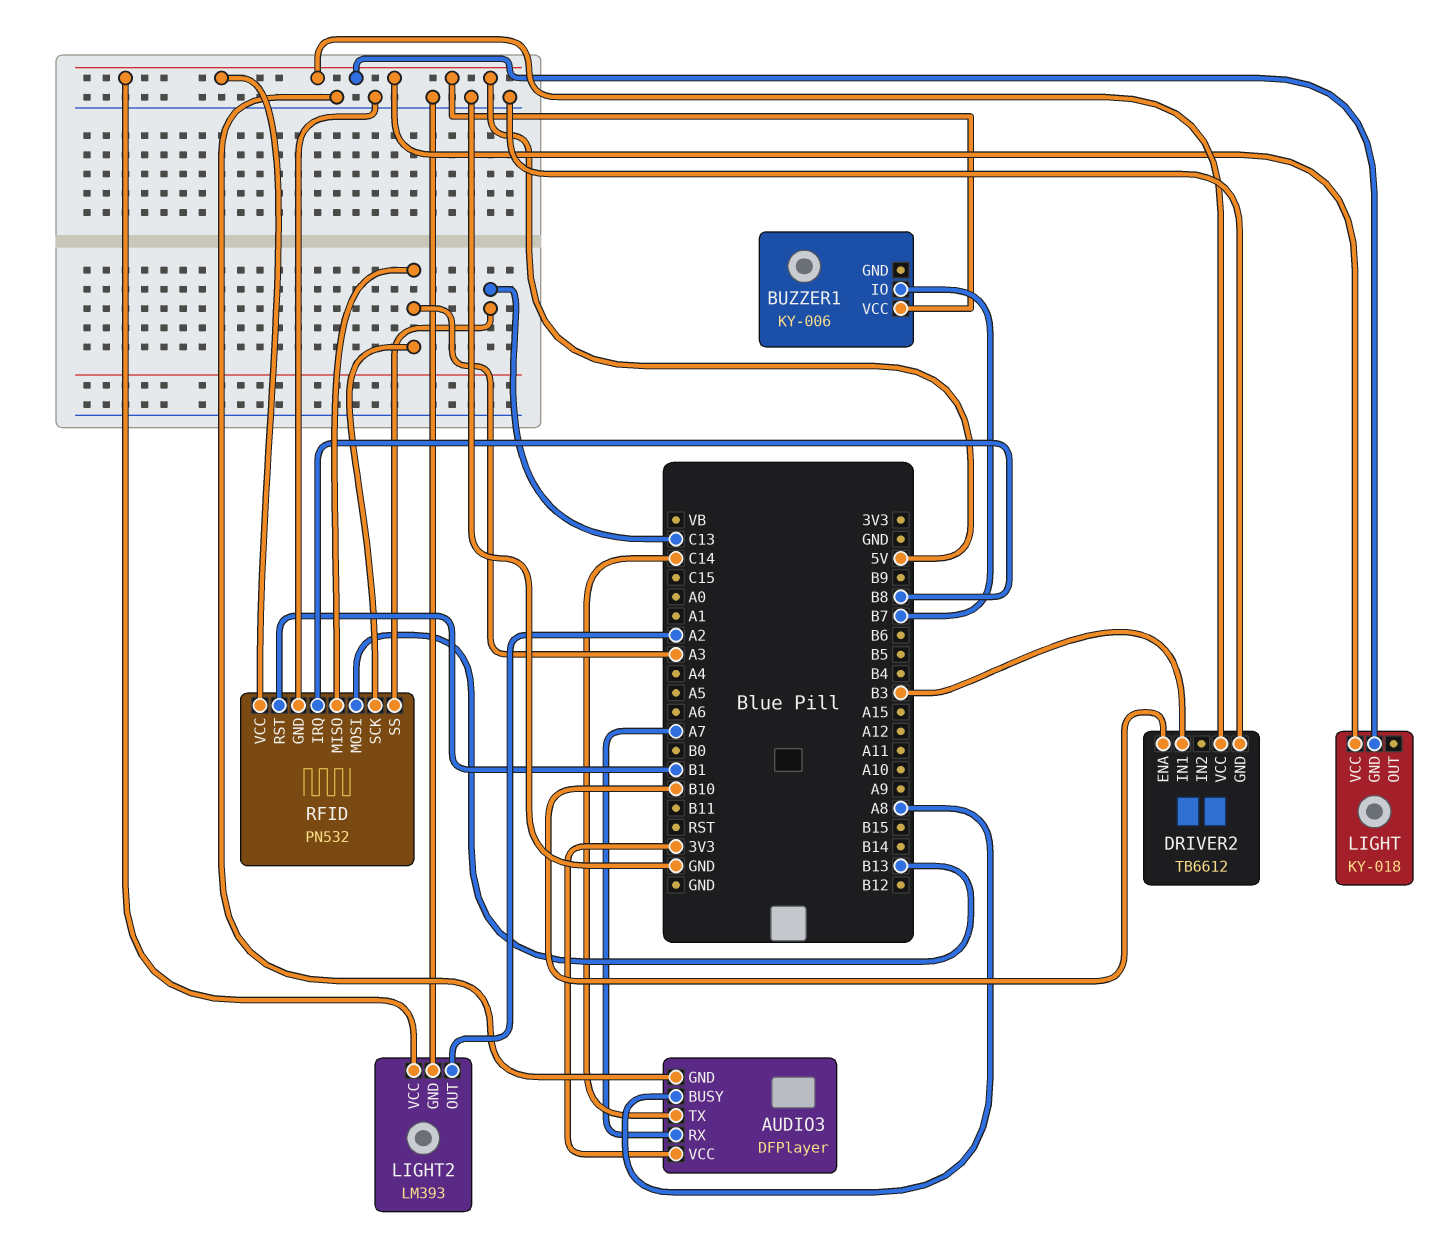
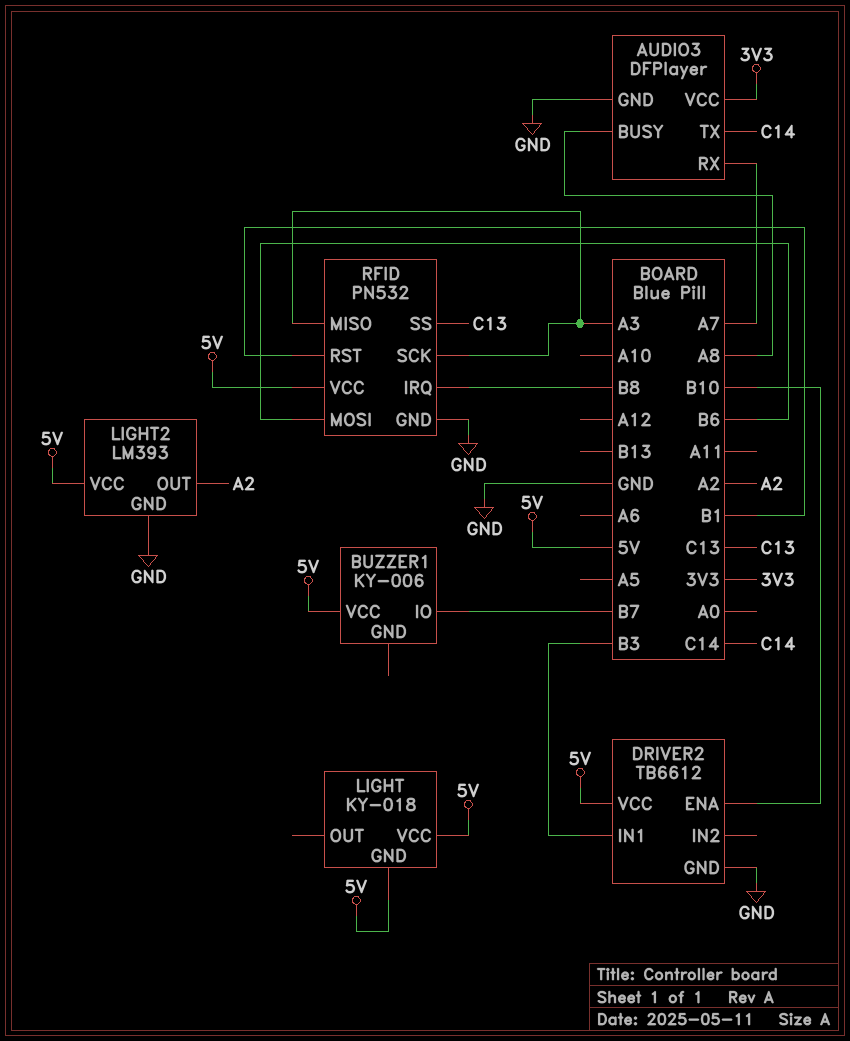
RFID pin MOSI: B13 -> B6

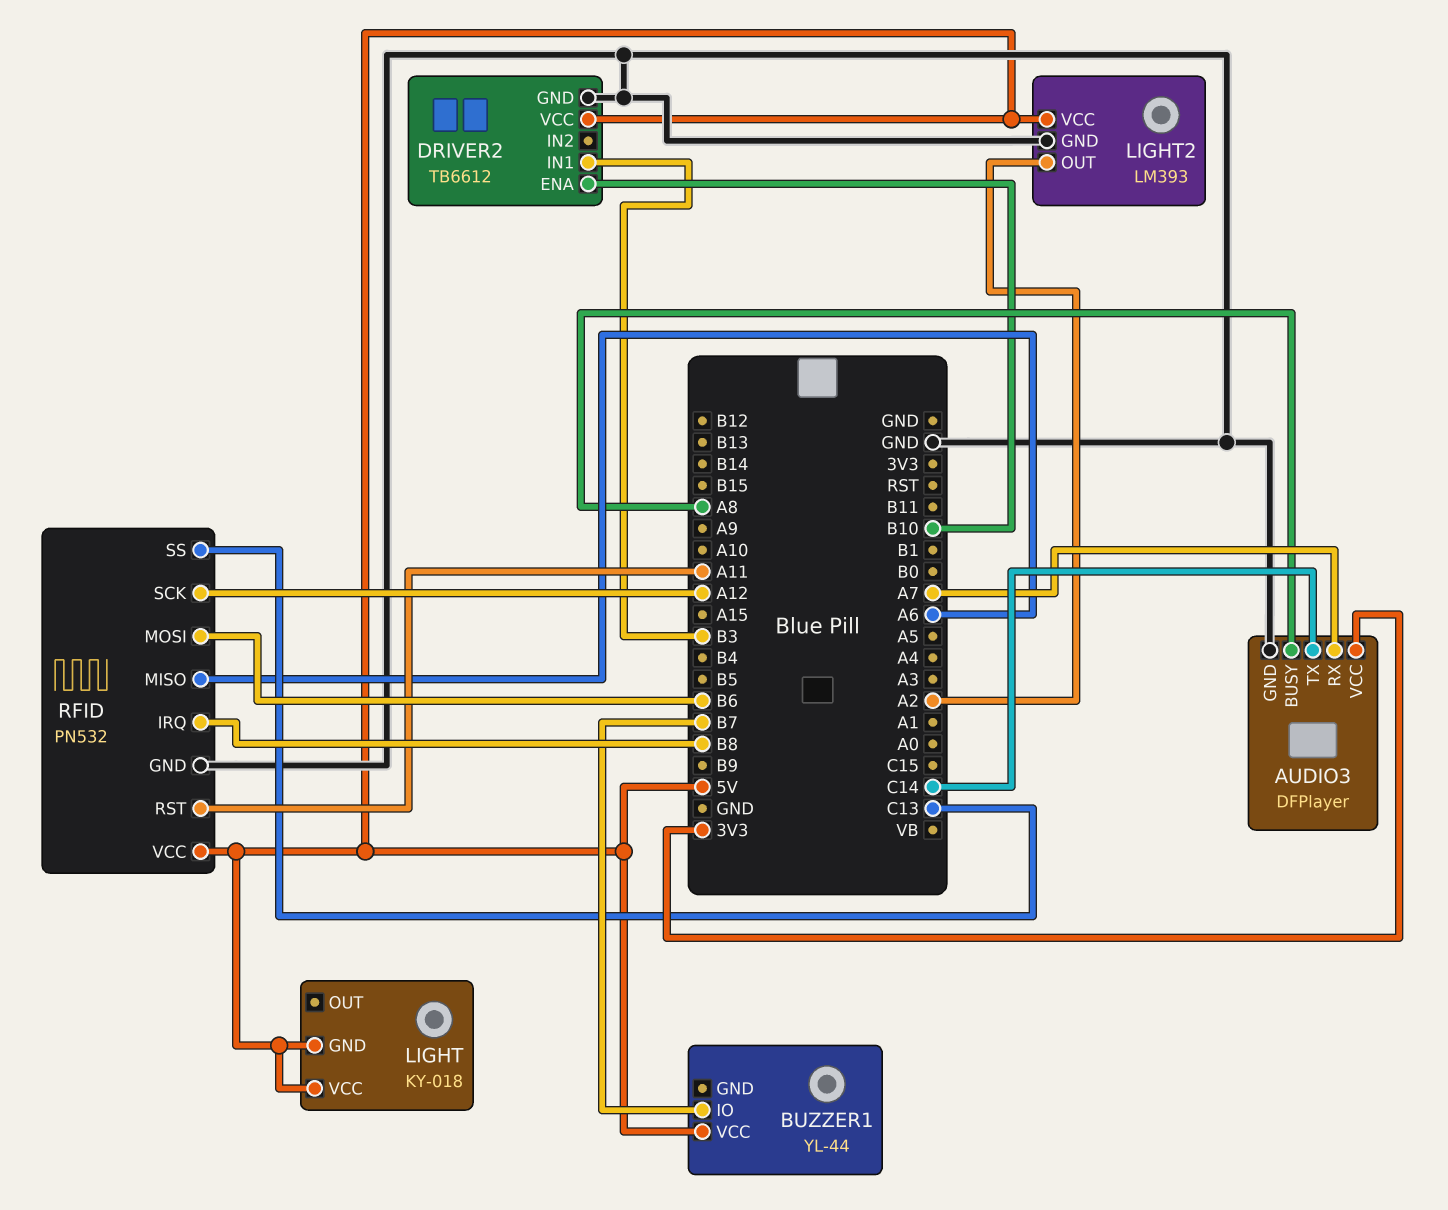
BUZZER1: KY-006 -> YL-44
RFID pin MISO: A3 -> A6
RFID pin RST: B1 -> A11
RFID pin SCK: A3 -> A12

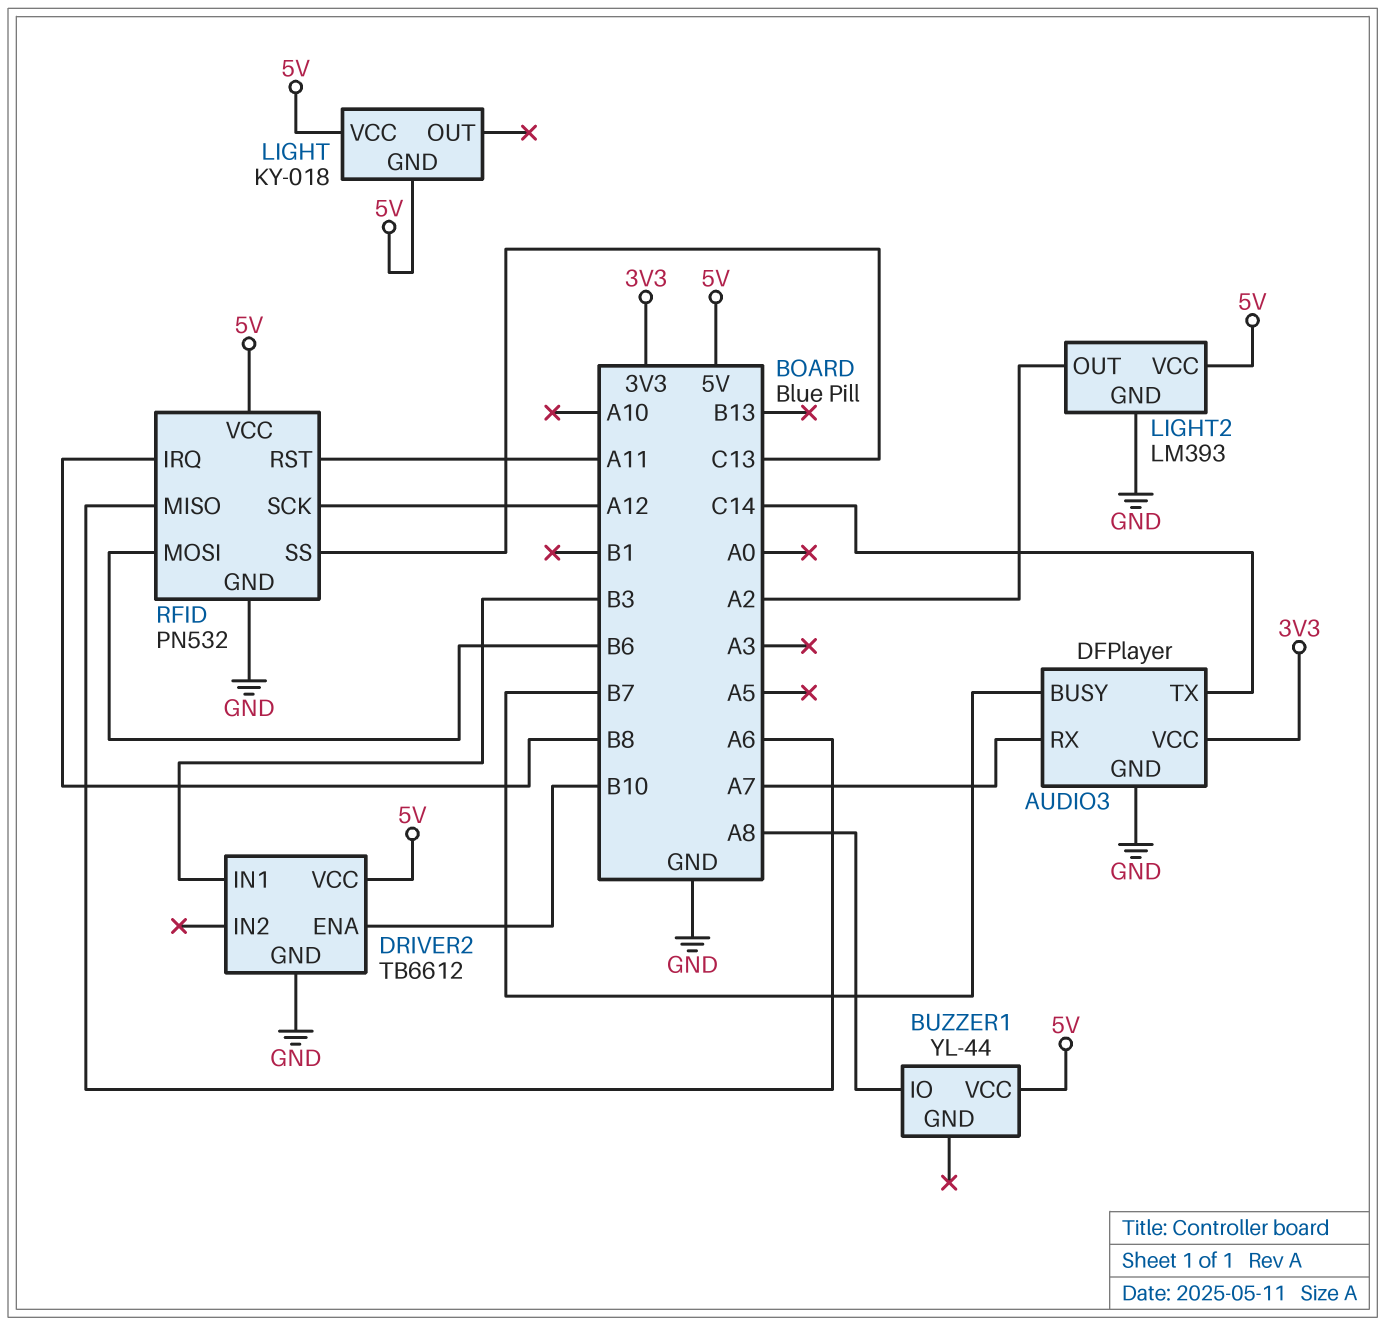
AUDIO3 pin BUSY: A8 -> B7
BUZZER1 pin IO: B7 -> A8

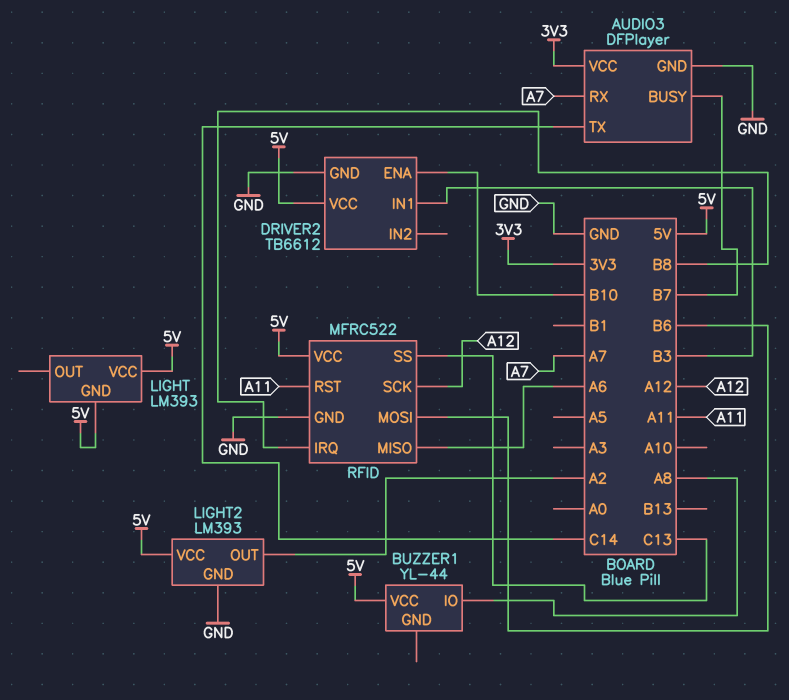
LIGHT: KY-018 -> LM393
RFID: PN532 -> MFRC522

